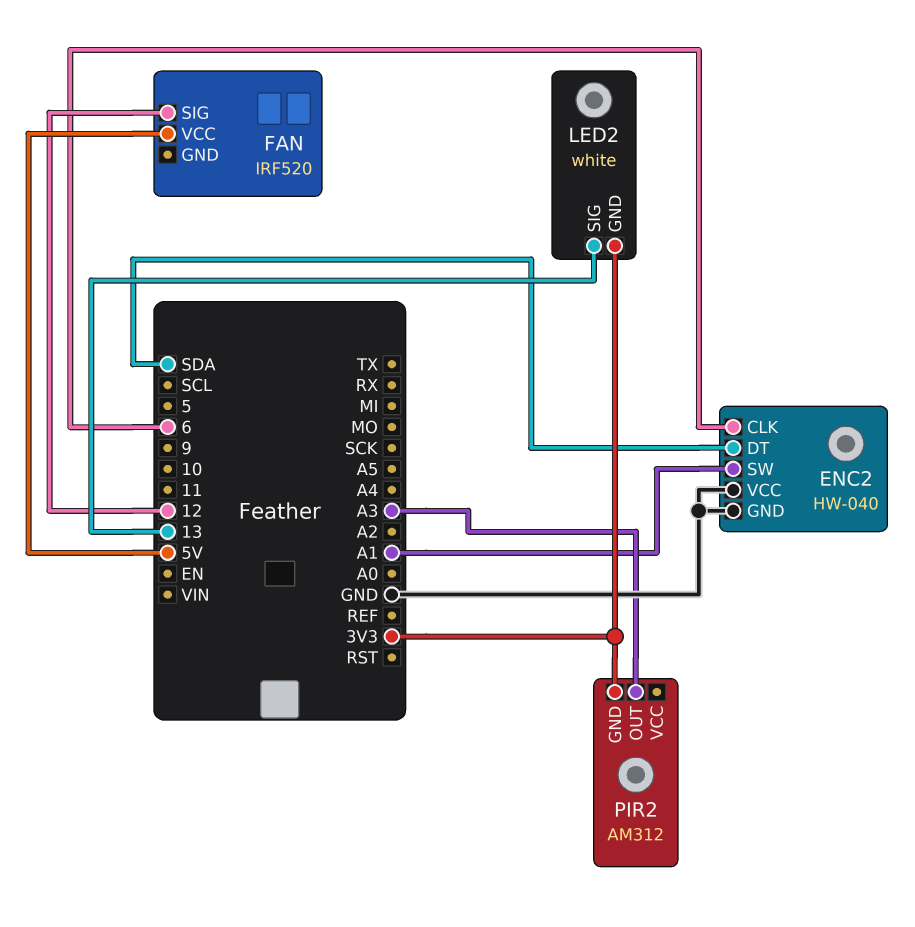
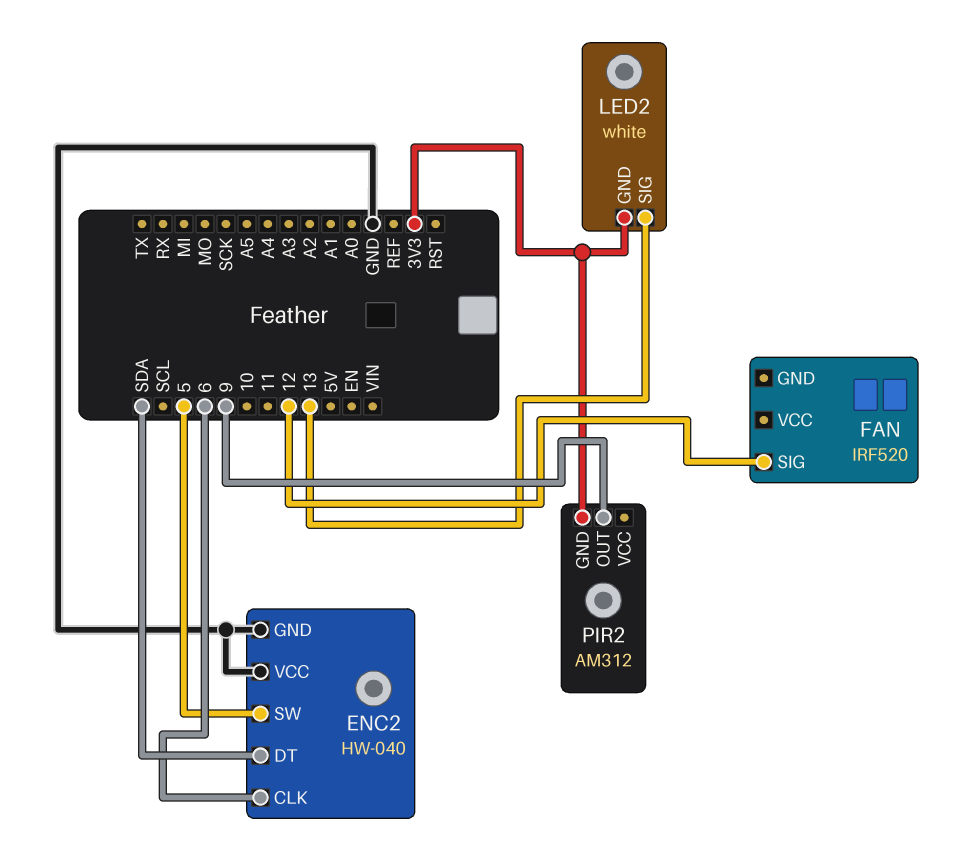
ENC2 pin SW: A1 -> 5
FAN pin VCC: 5V -> none
PIR2 pin OUT: A3 -> 9

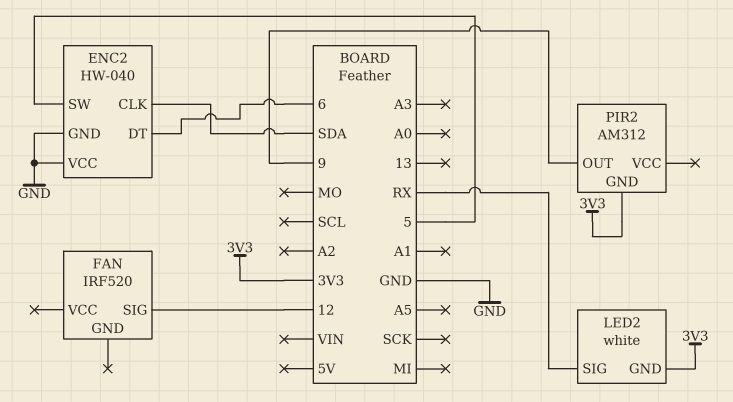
ENC2 pin CLK: 6 -> SDA
ENC2 pin DT: SDA -> 6
LED2 pin SIG: 13 -> RX

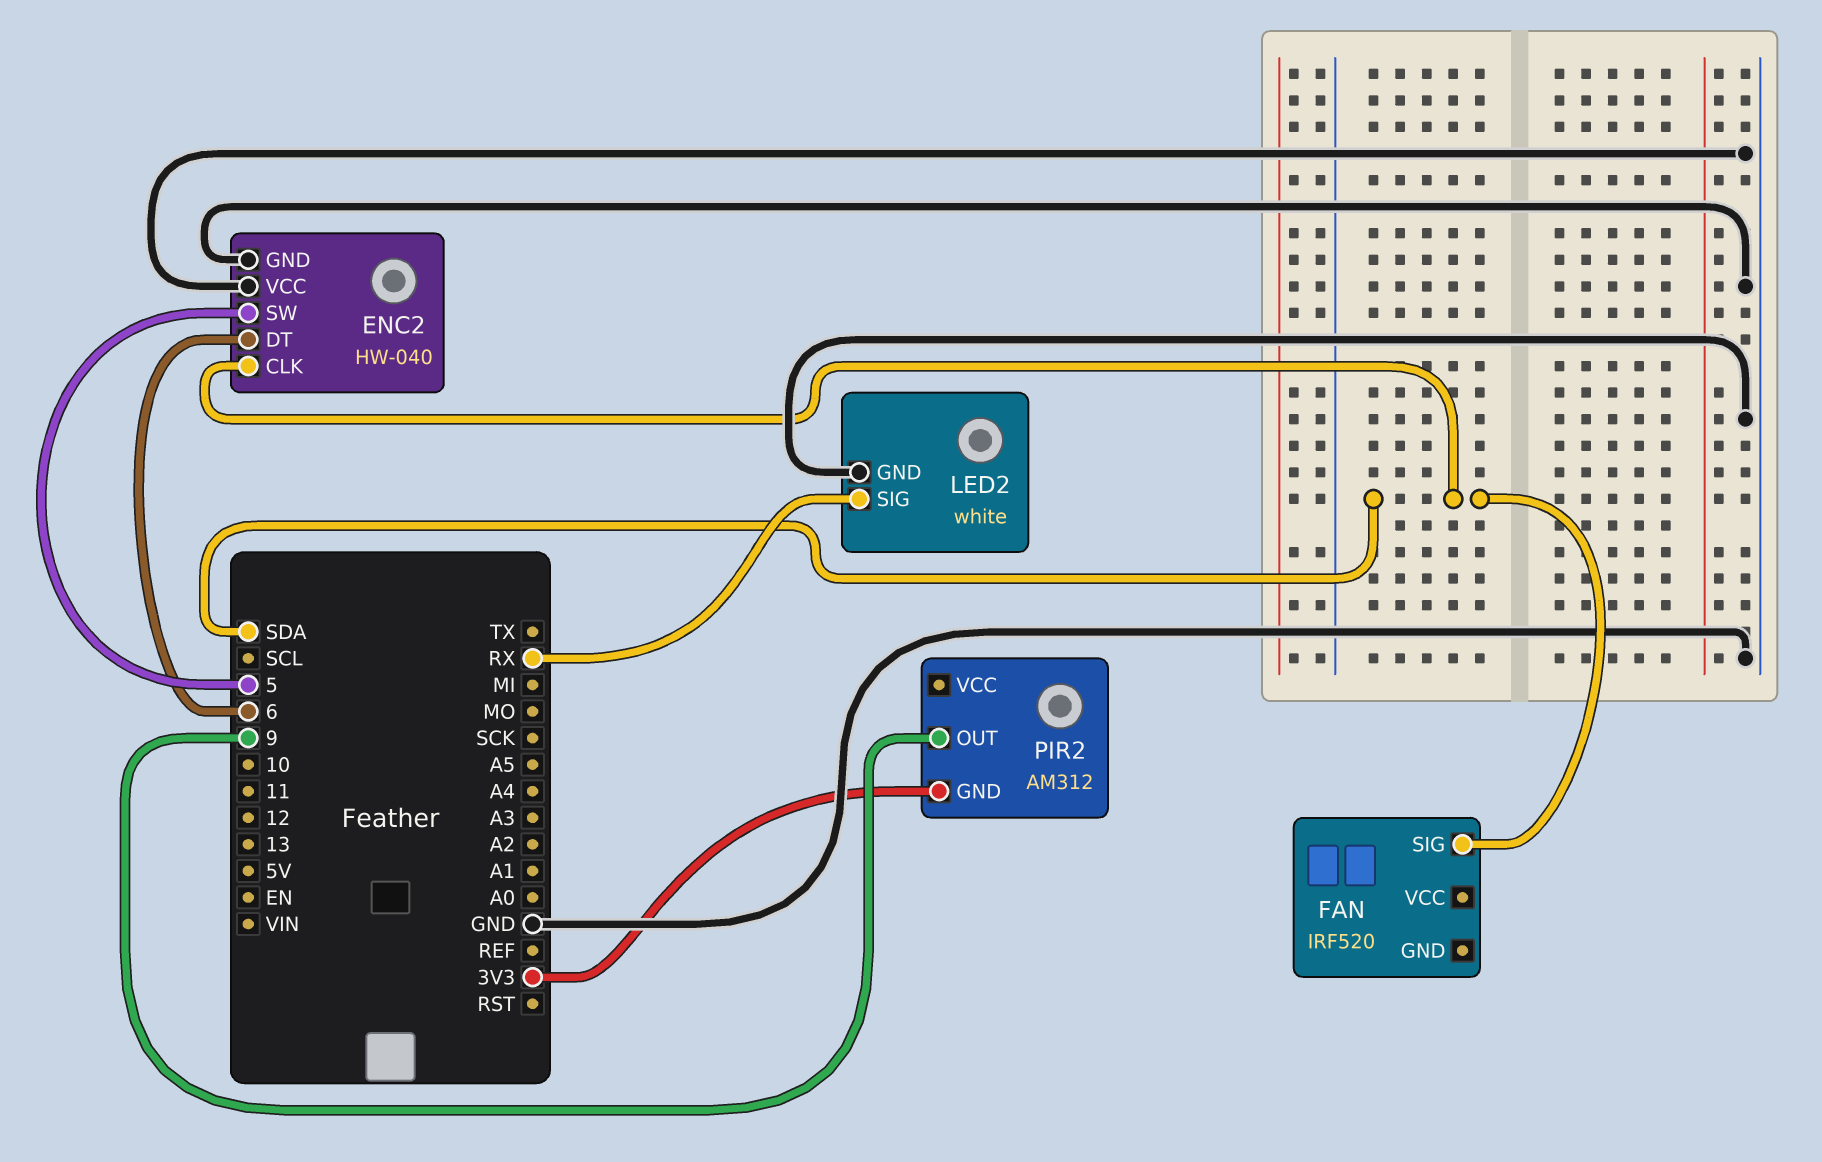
FAN pin SIG: 12 -> SDA
LED2 pin GND: 3V3 -> GND

